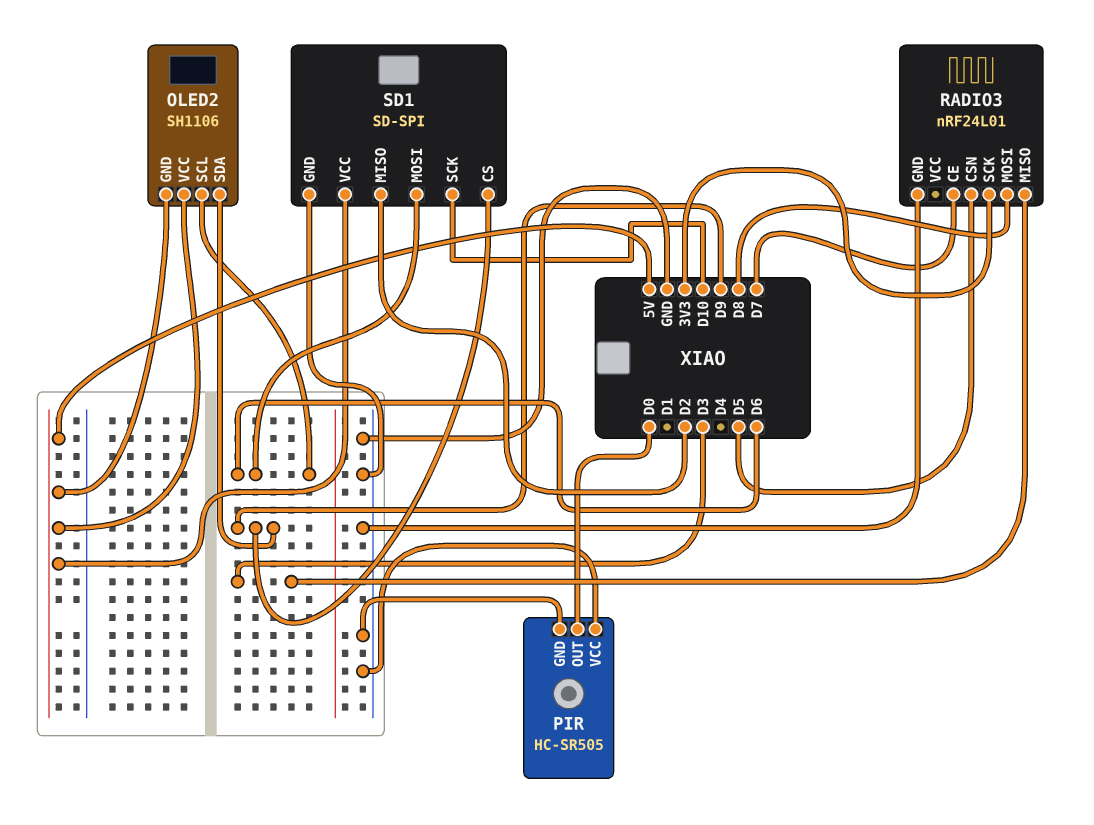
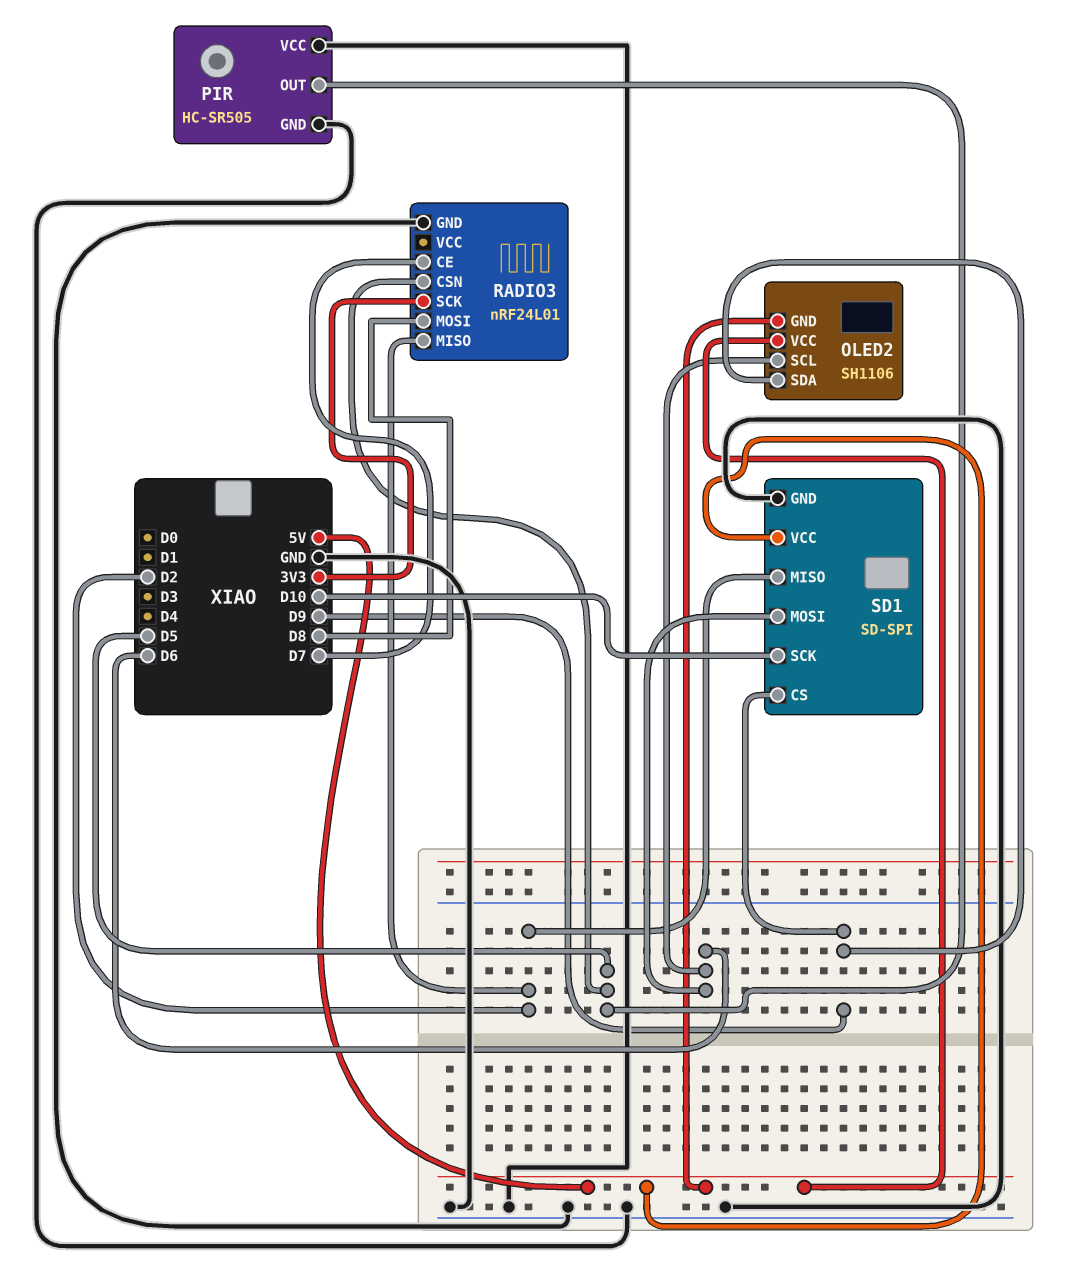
PIR pin OUT: D0 -> D5
RADIO3 pin MISO: D3 -> D2

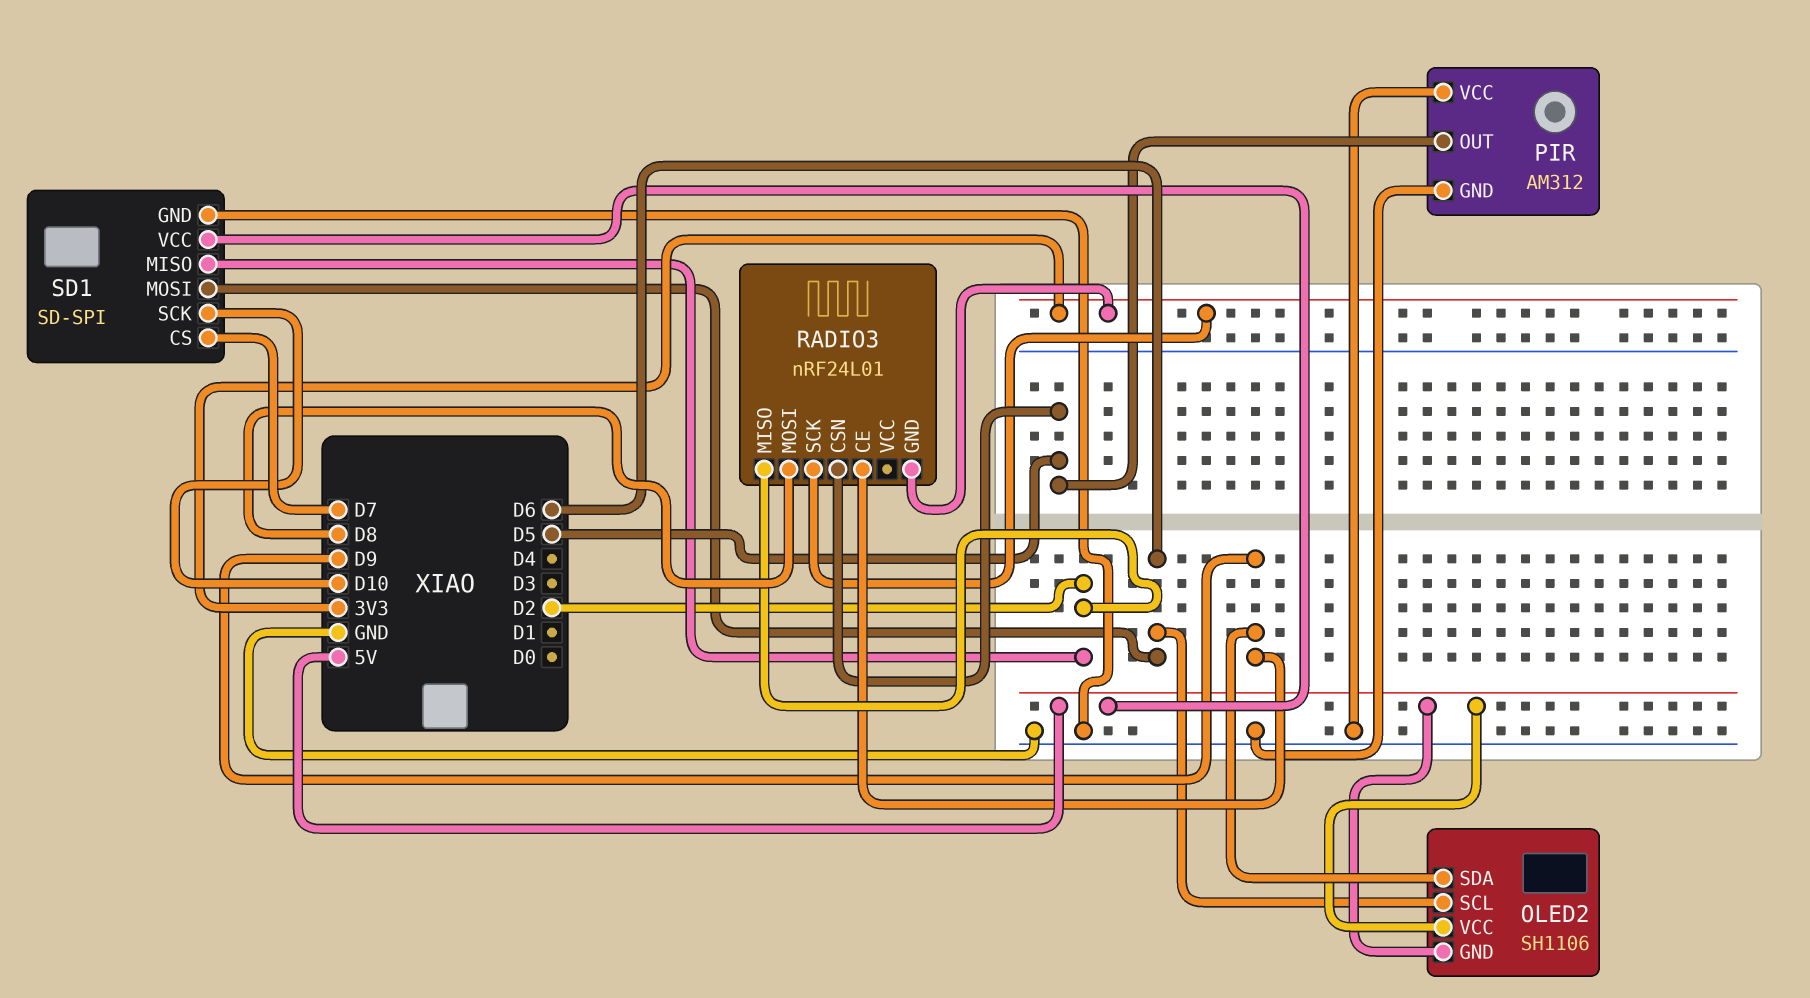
PIR: HC-SR505 -> AM312
RADIO3 pin CE: D7 -> D9
RADIO3 pin GND: GND -> 3V3
SD1 pin CS: D9 -> D7

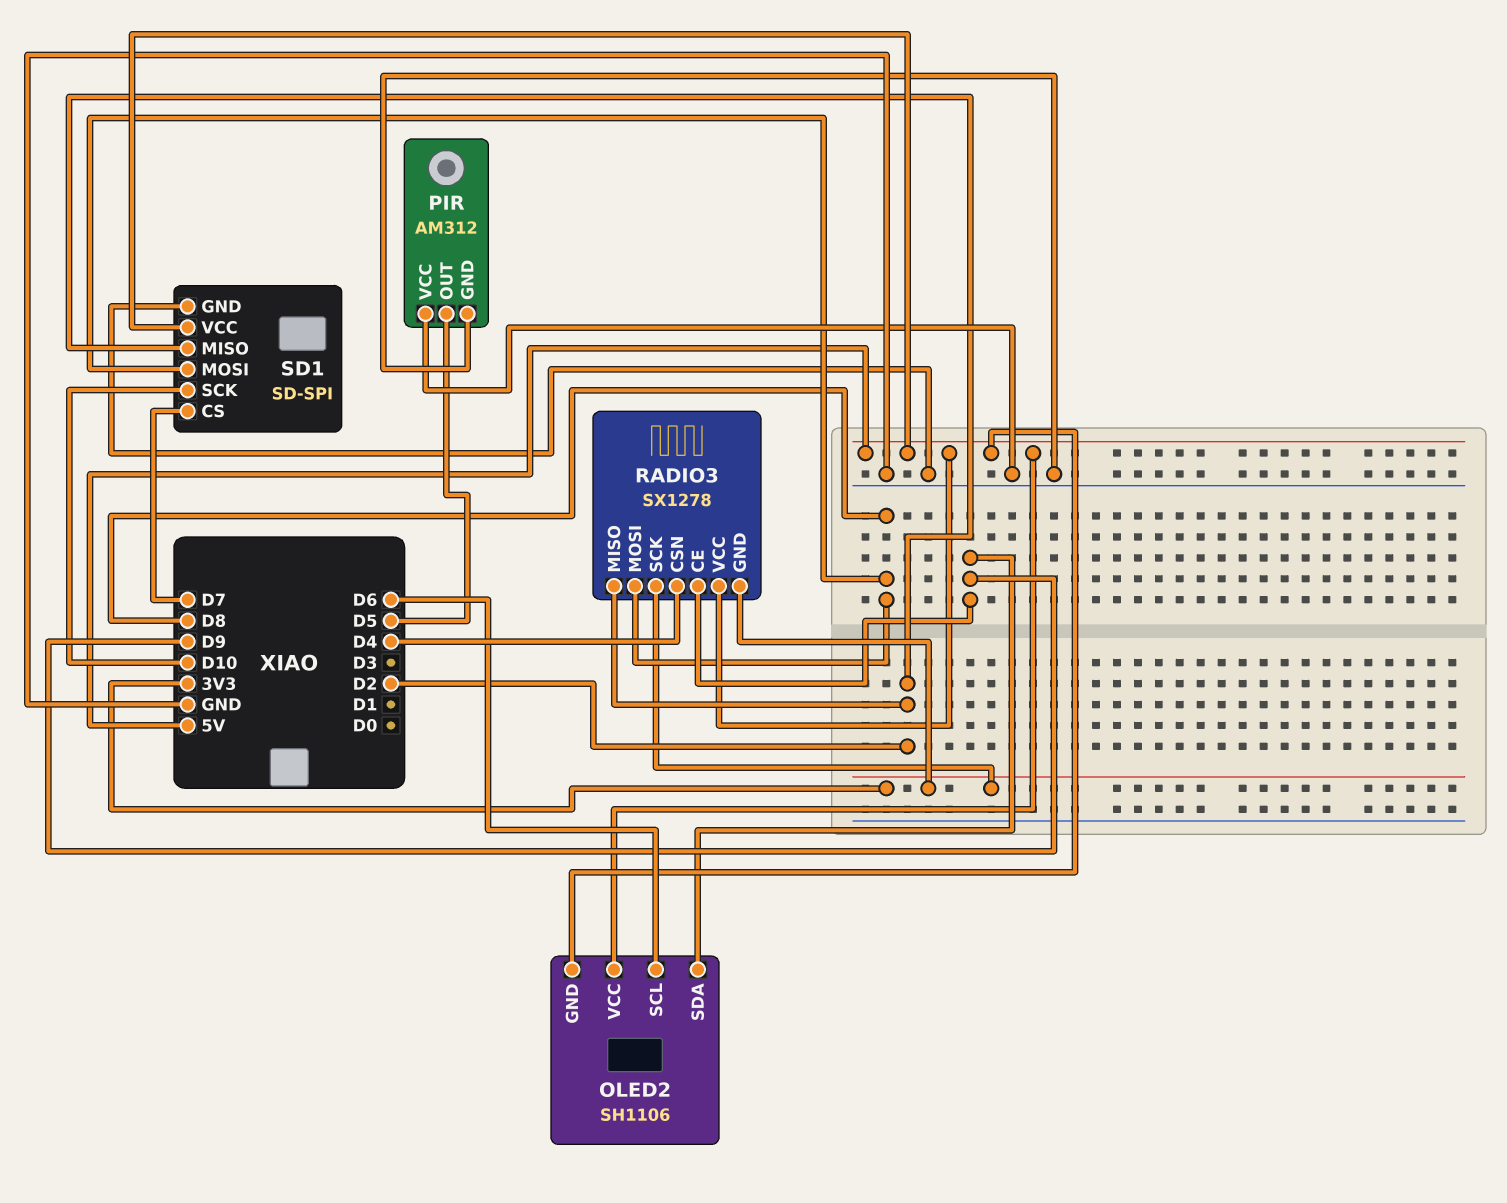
RADIO3: nRF24L01 -> SX1278
RADIO3 pin CSN: D5 -> D4
RADIO3 pin VCC: none -> 5V
SD1 pin MOSI: D6 -> D8

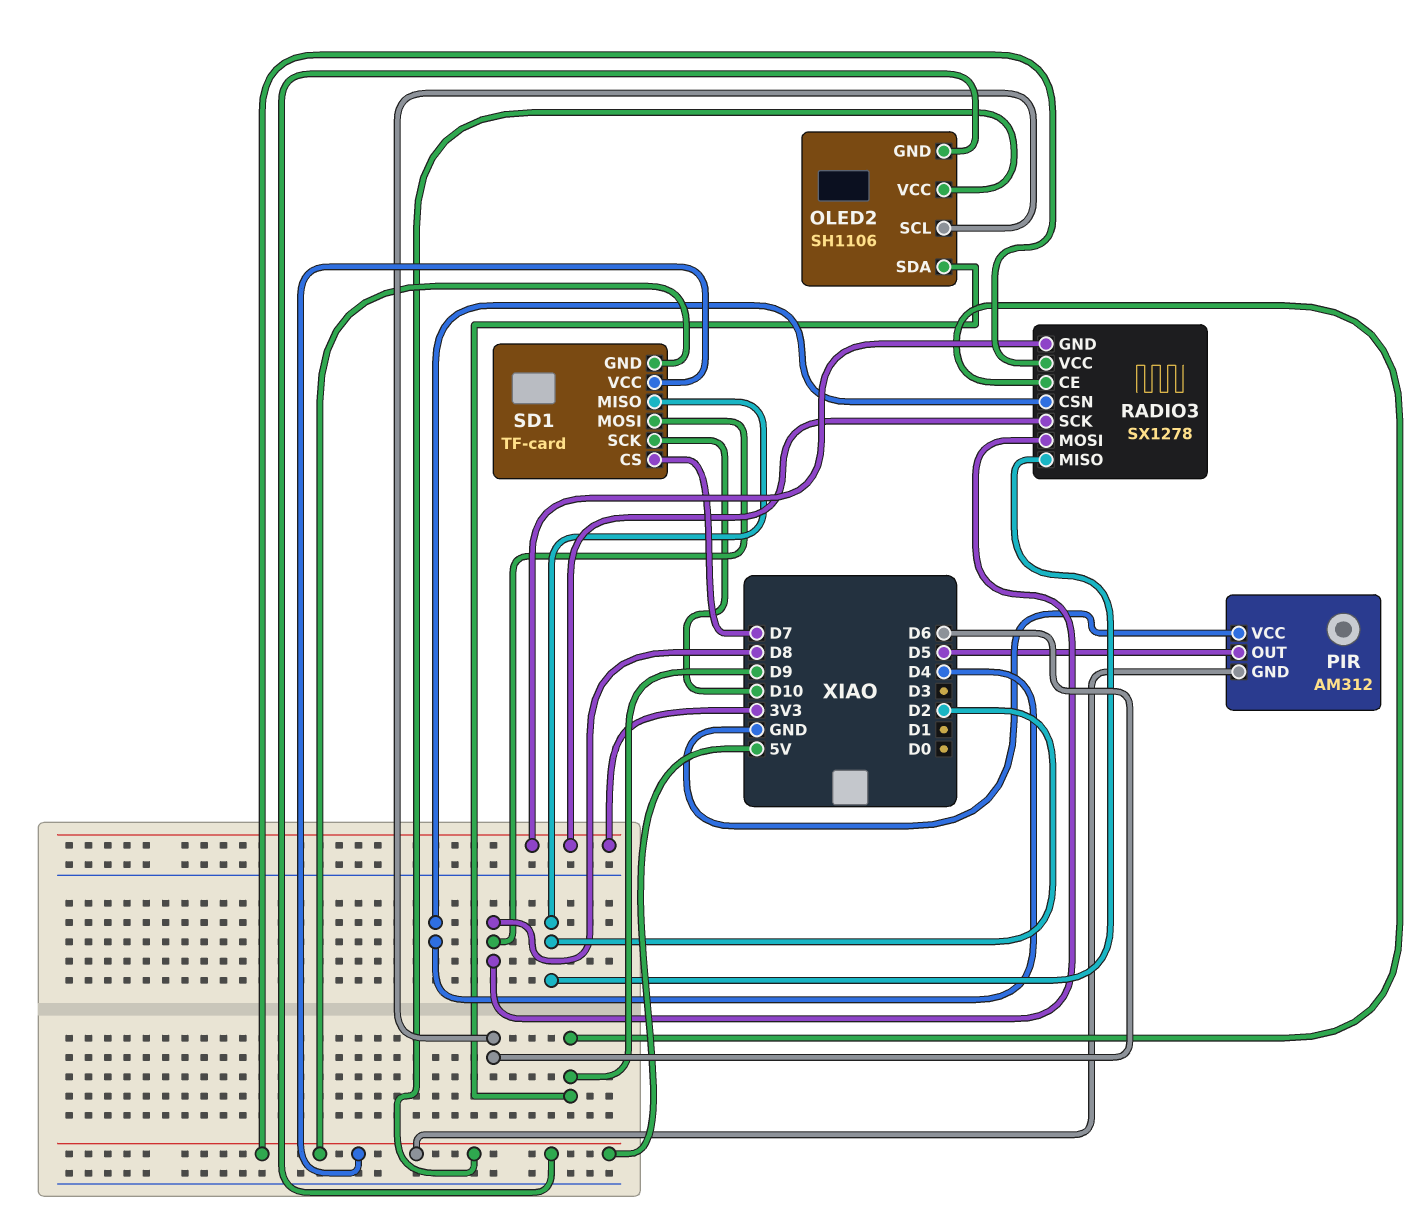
PIR pin GND: GND -> 5V
SD1: SD-SPI -> TF-card
SD1 pin GND: GND -> 5V

